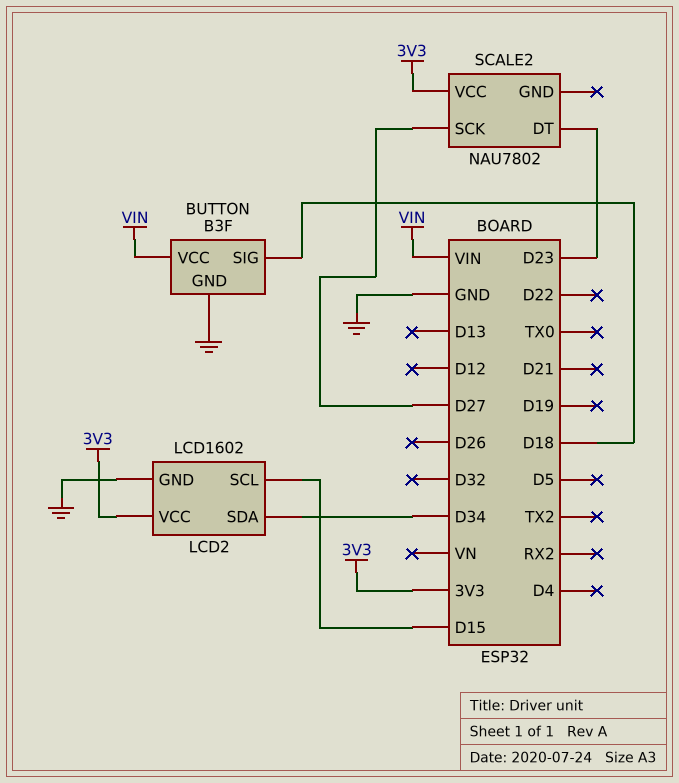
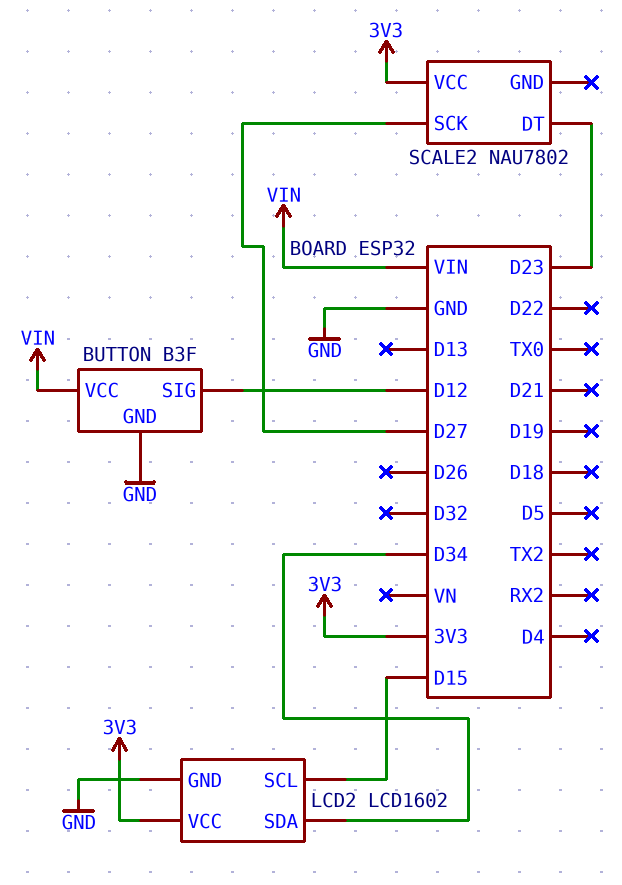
BUTTON pin SIG: D18 -> D12

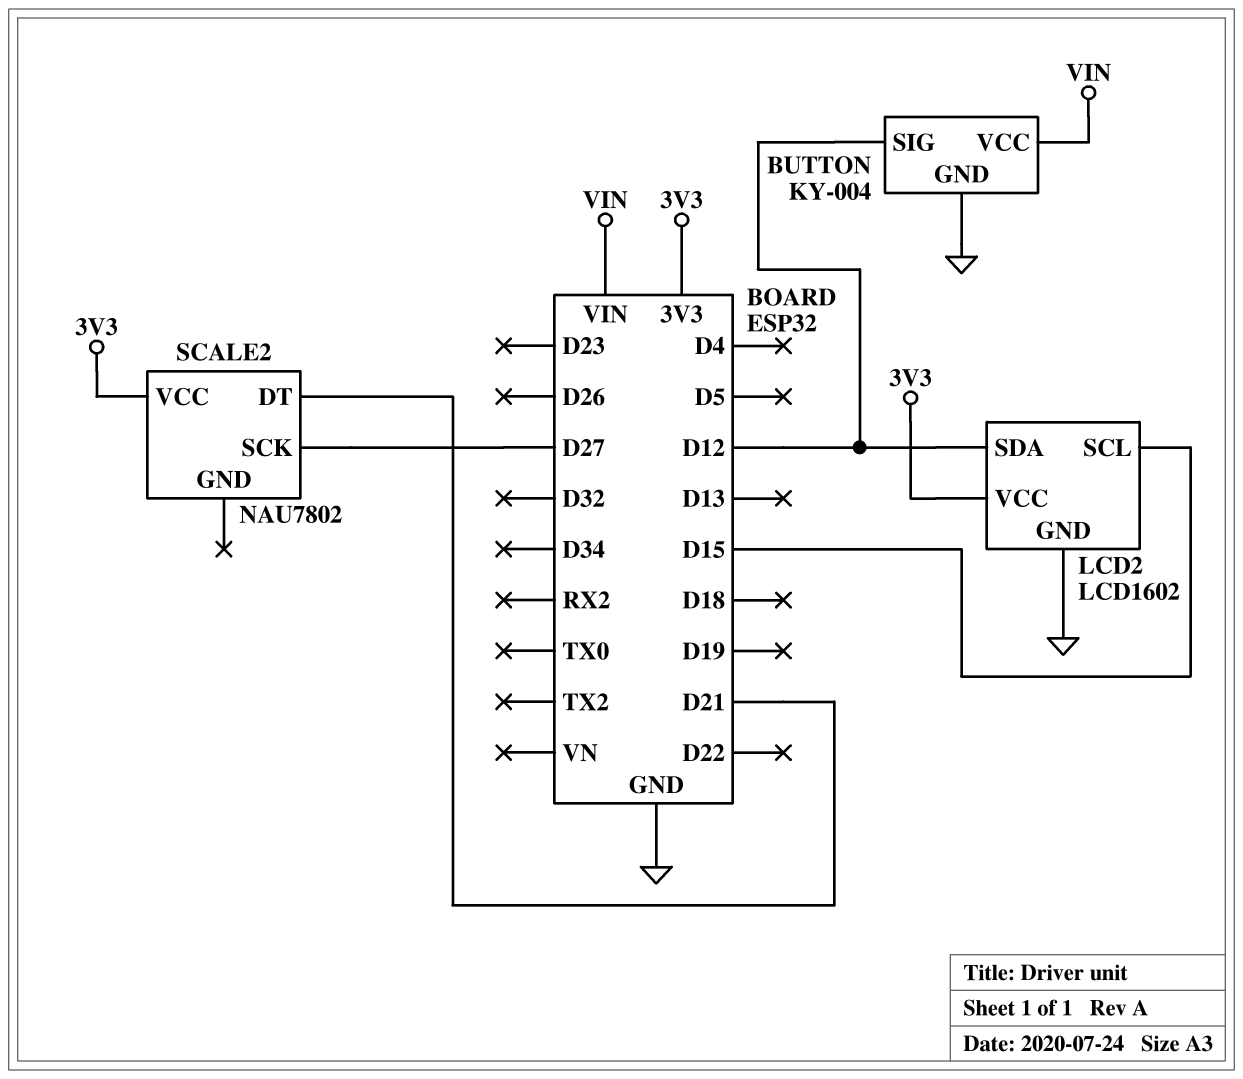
BUTTON: B3F -> KY-004
LCD2 pin SDA: D34 -> D12
SCALE2 pin DT: D23 -> D21

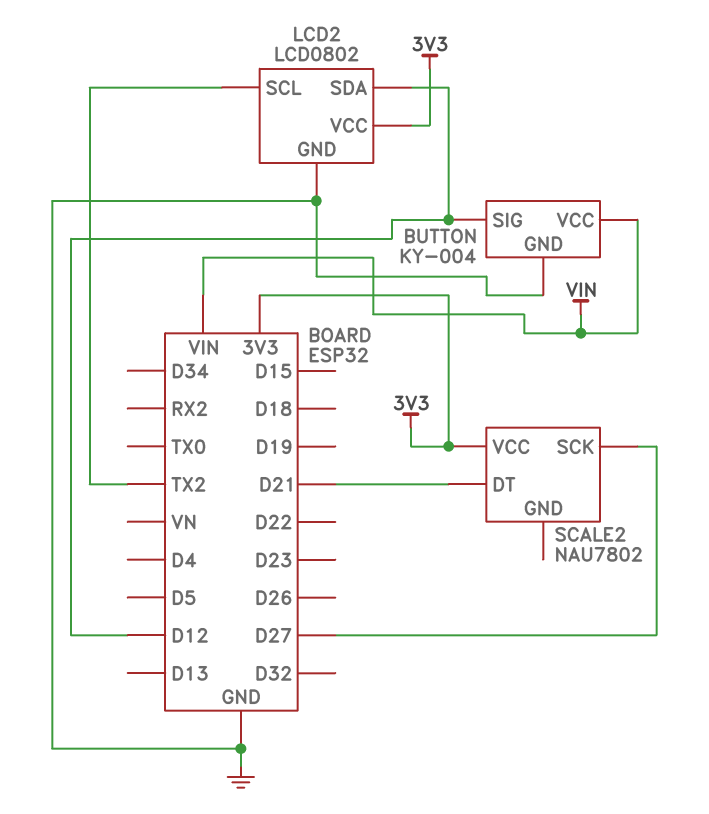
LCD2: LCD1602 -> LCD0802
LCD2 pin SCL: D15 -> TX2

